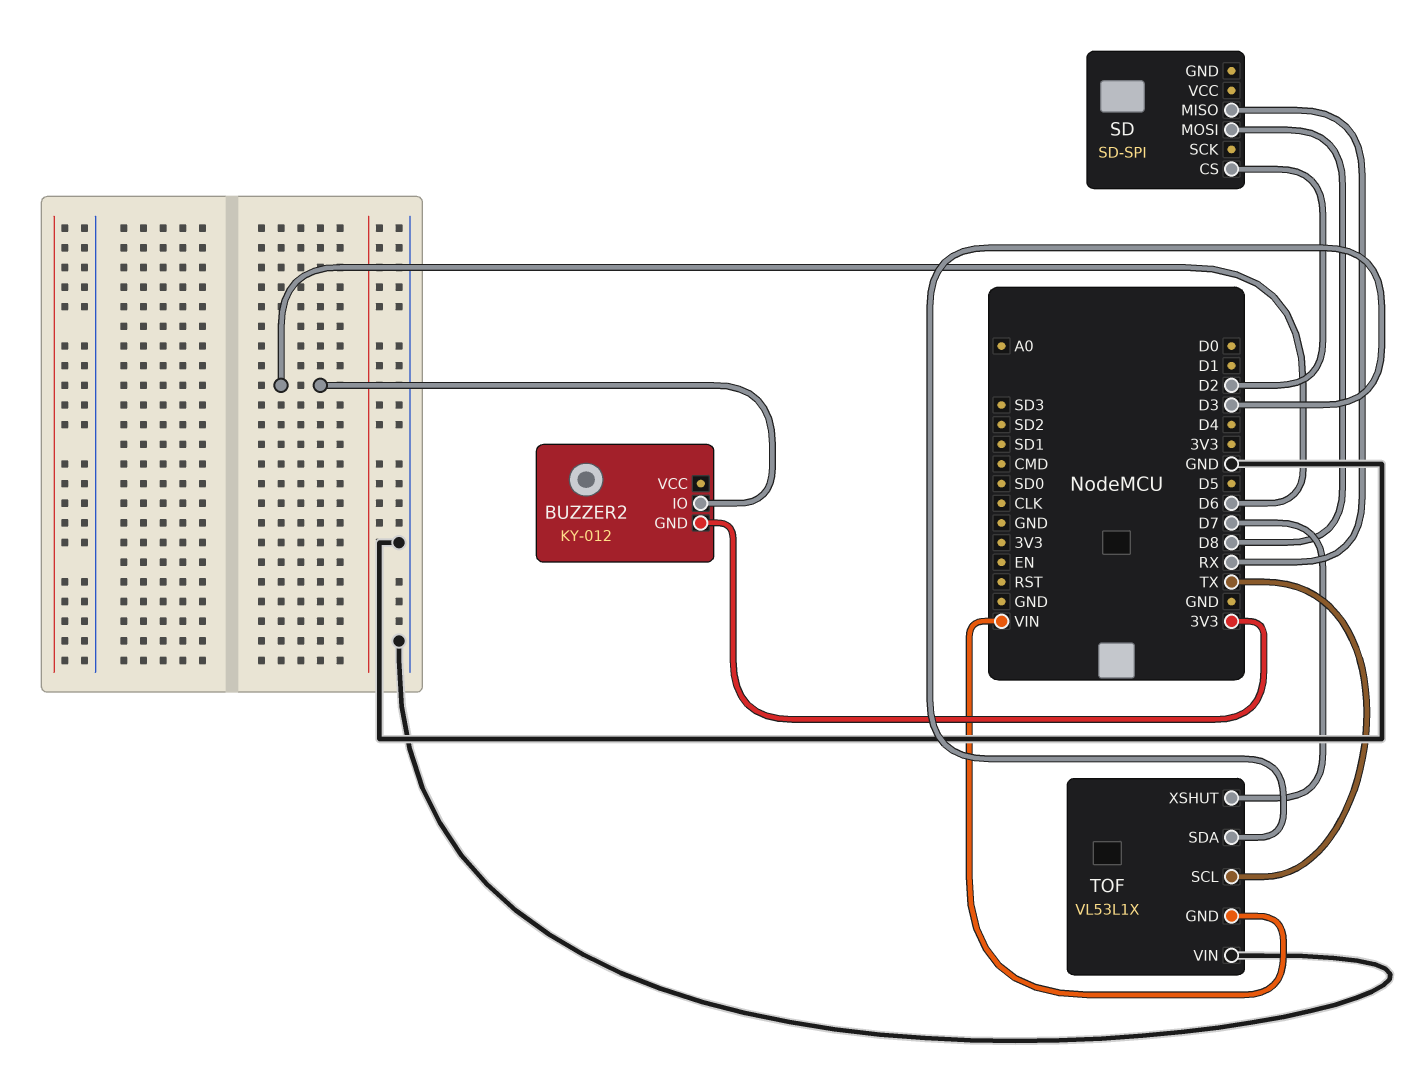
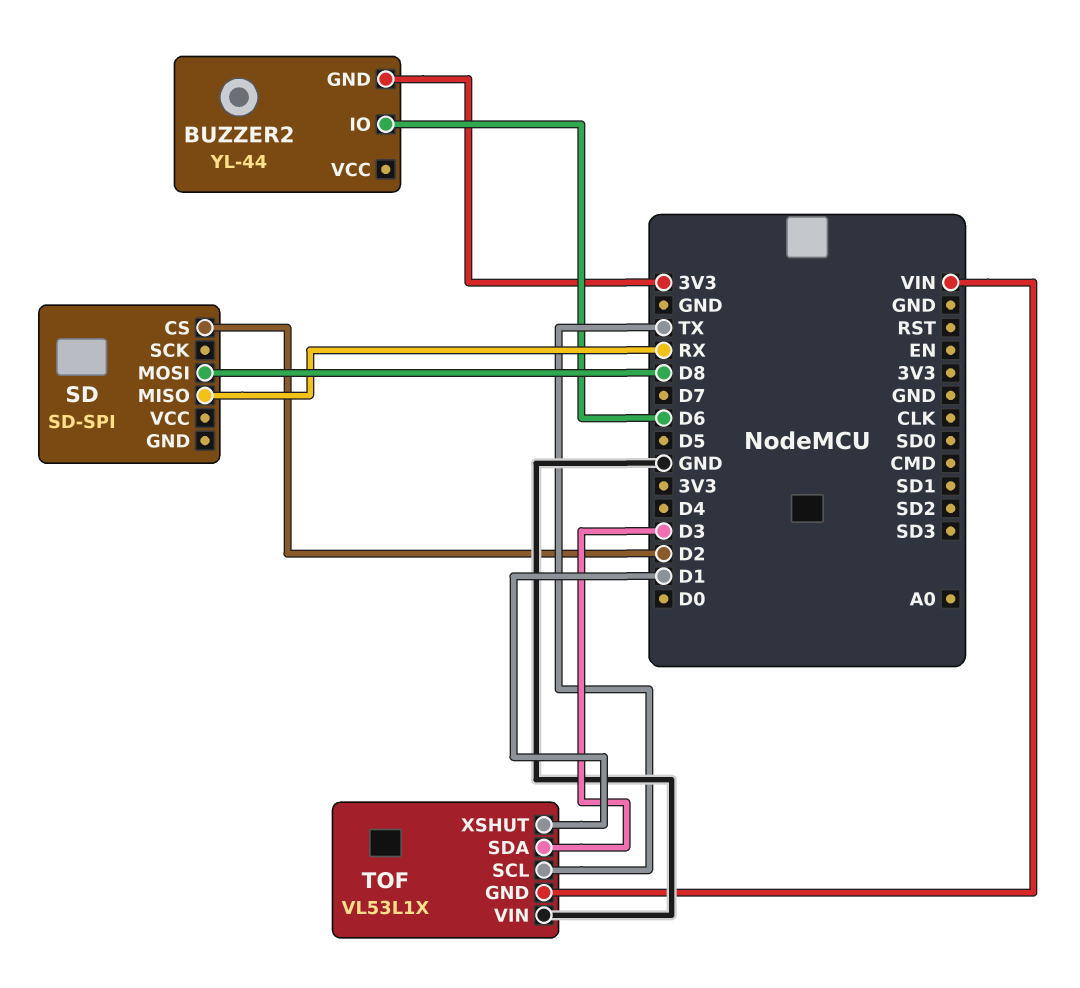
BUZZER2: KY-012 -> YL-44
TOF pin XSHUT: D7 -> D1

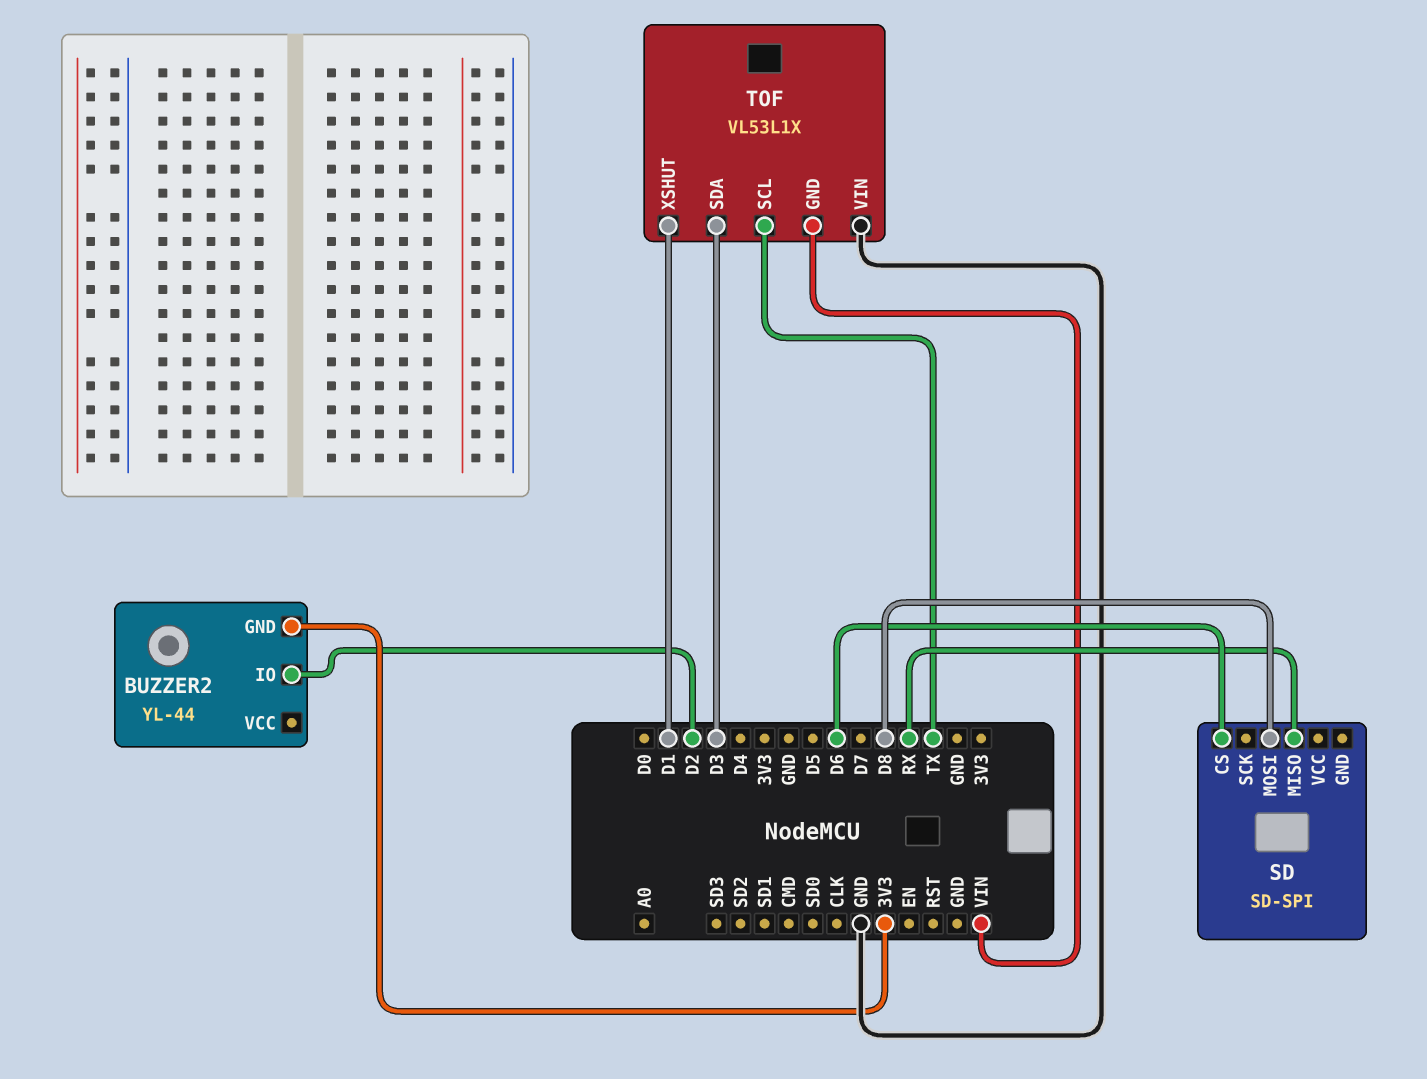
BUZZER2 pin IO: D6 -> D2
SD pin CS: D2 -> D6

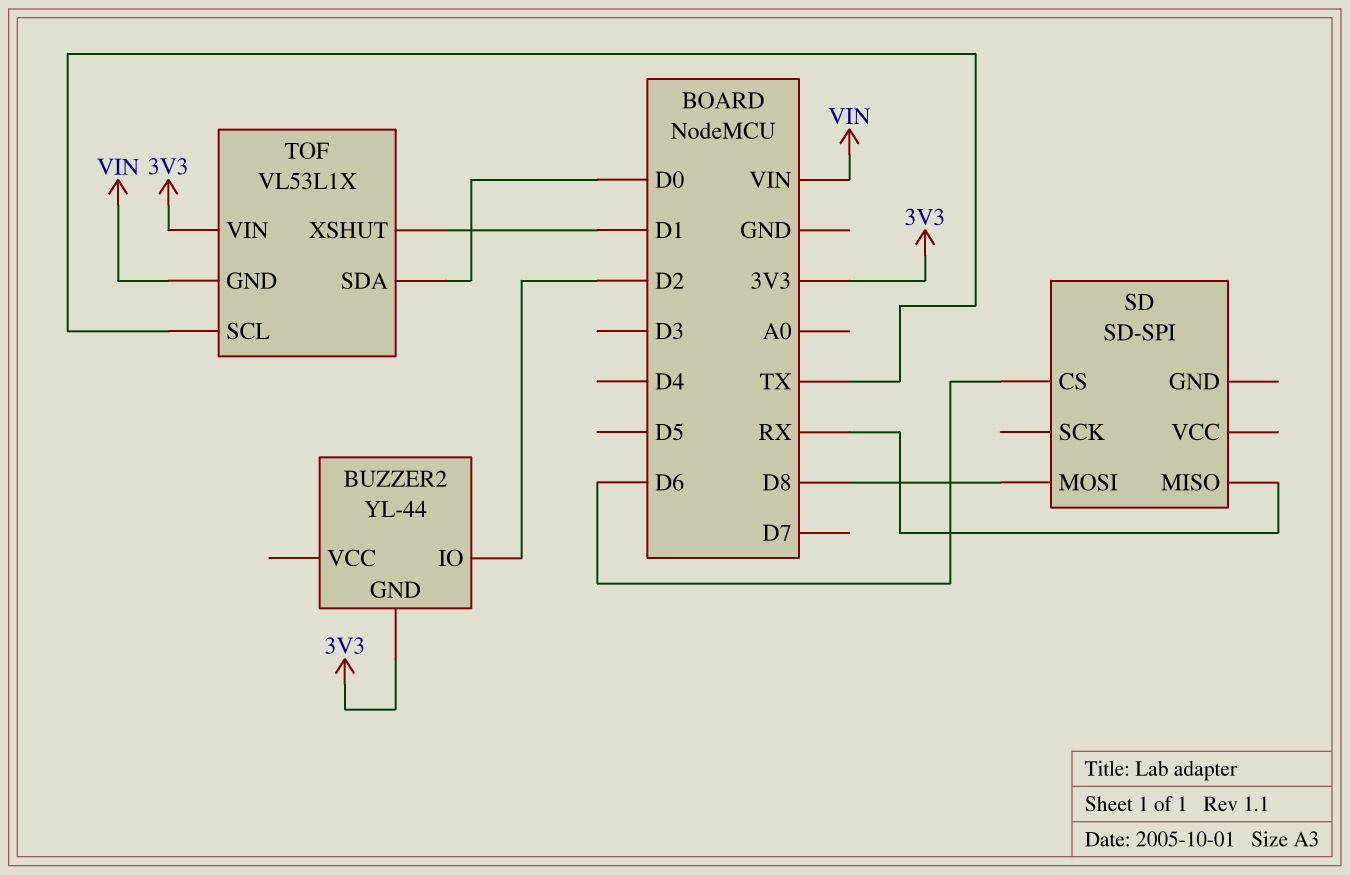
TOF pin SDA: D3 -> D0
TOF pin VIN: GND -> 3V3

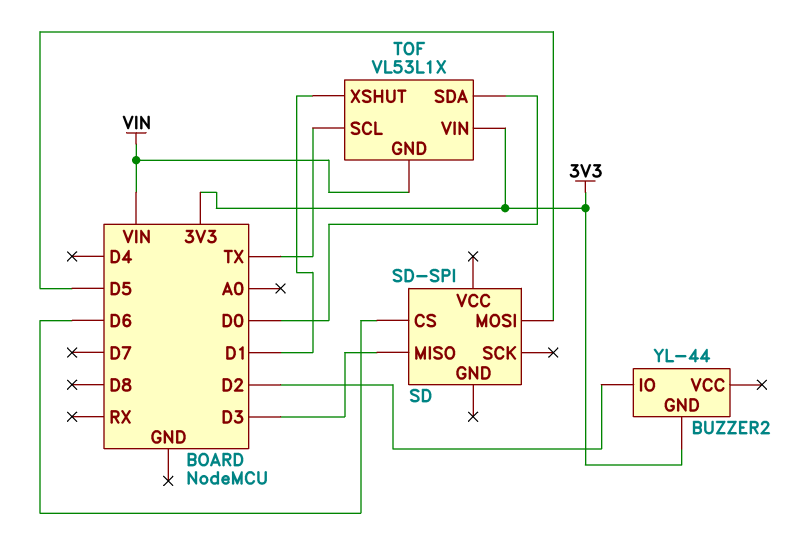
SD pin MISO: RX -> D3
SD pin MOSI: D8 -> D5

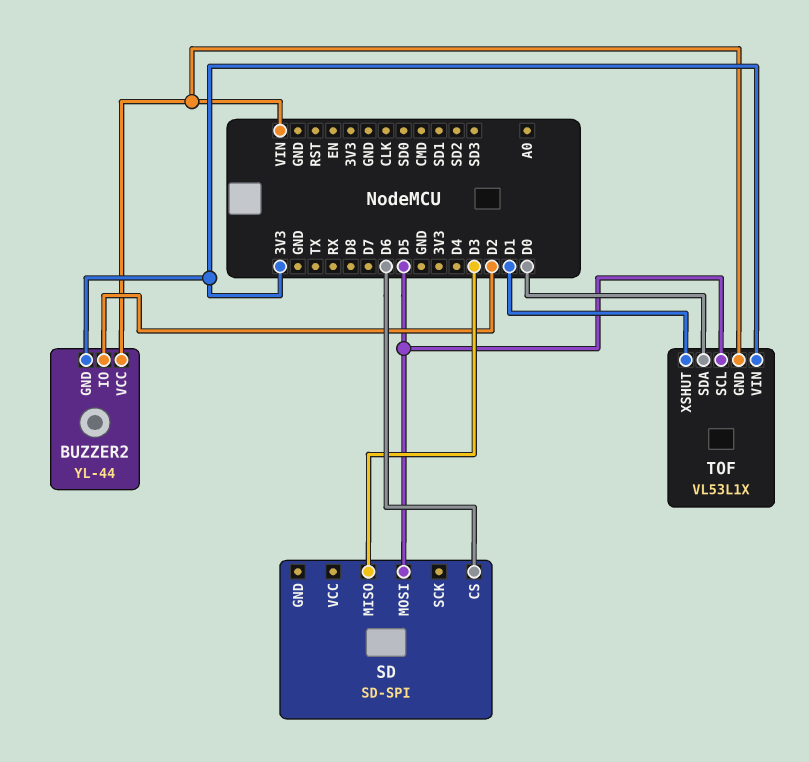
BUZZER2 pin VCC: none -> VIN
TOF pin SCL: TX -> D5

